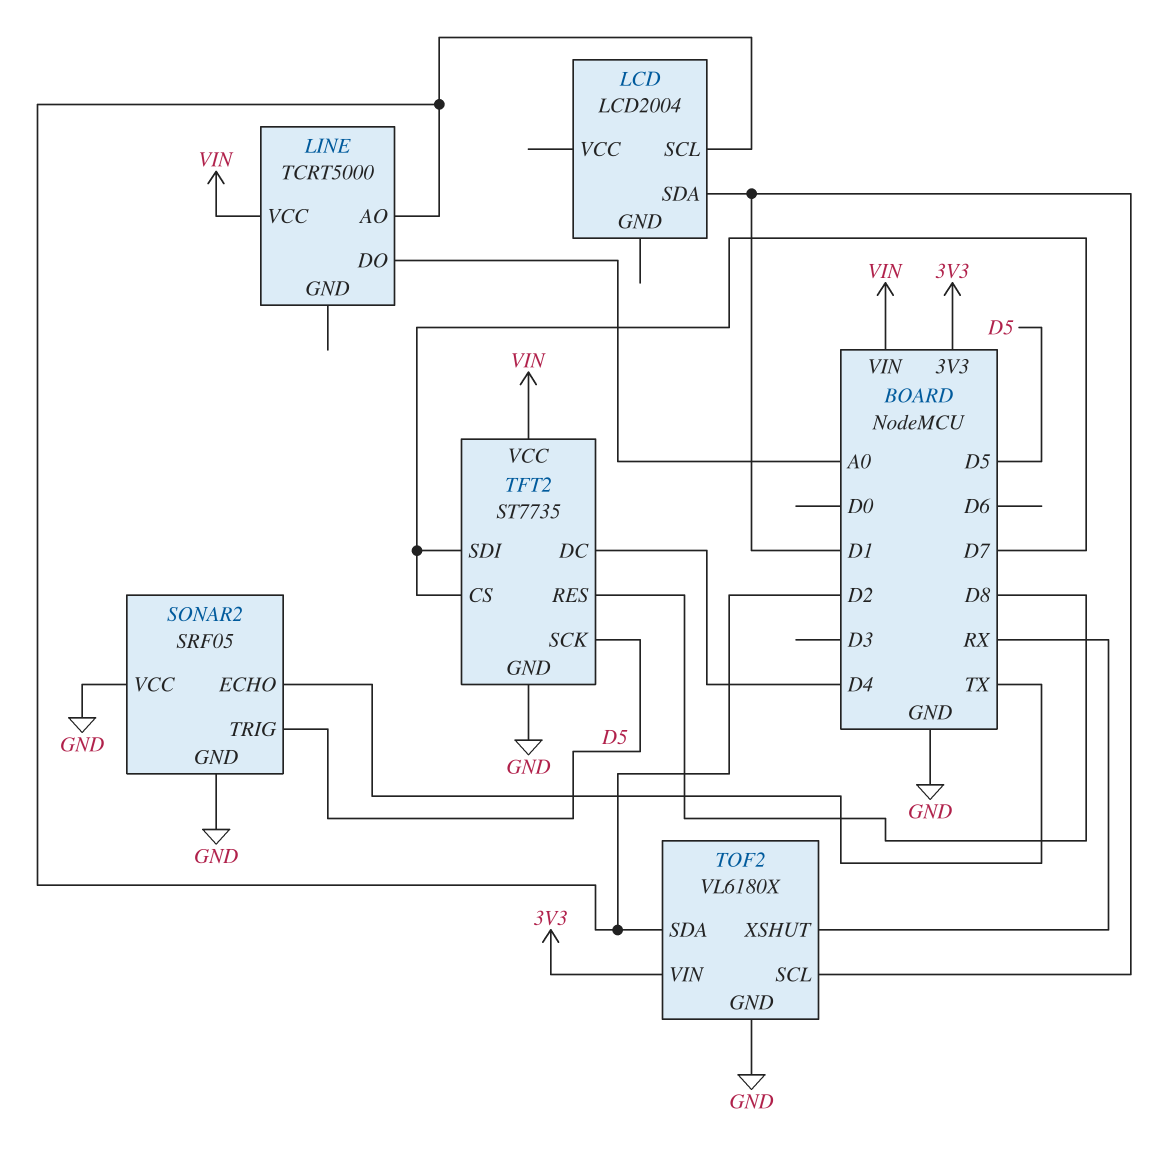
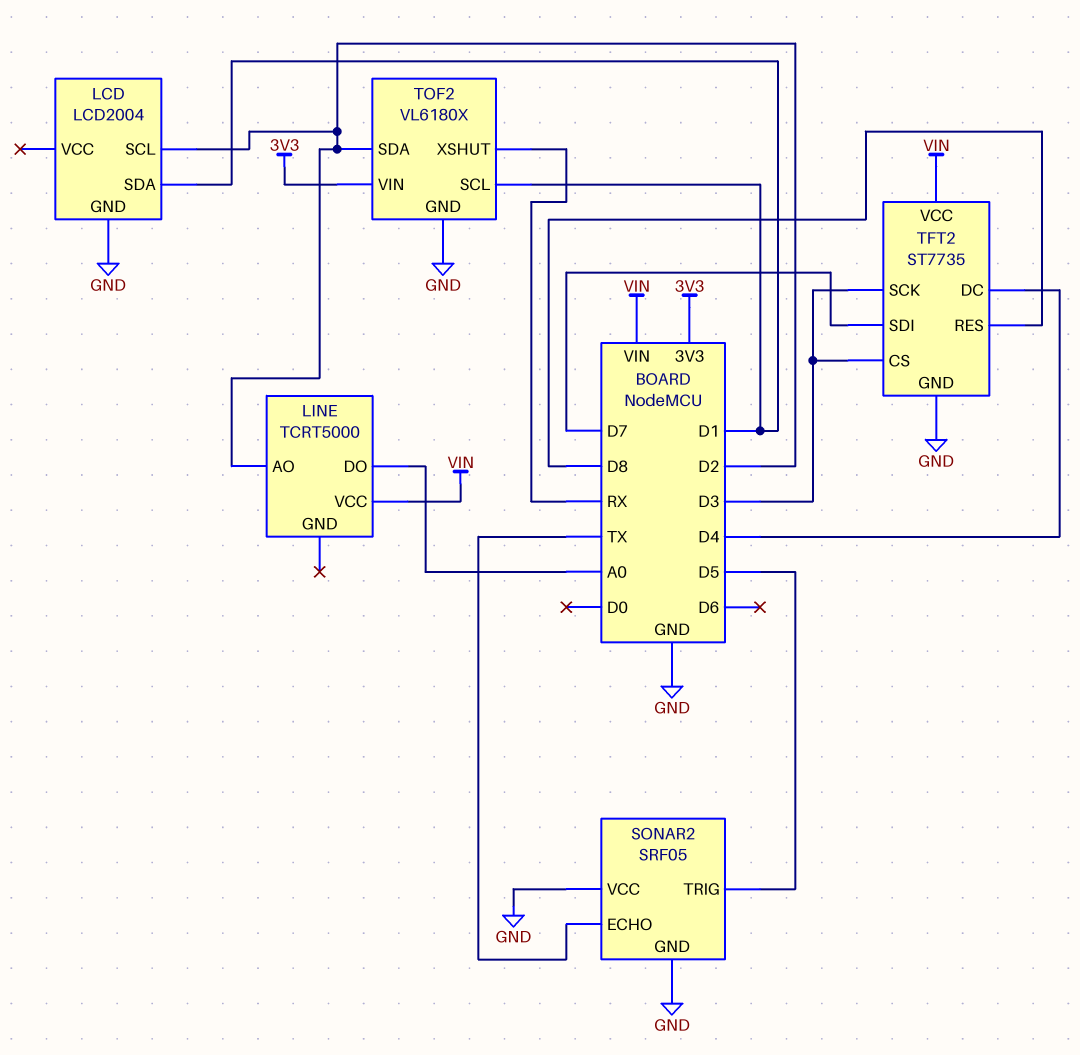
LCD pin GND: none -> GND
TFT2 pin CS: D7 -> D3
TFT2 pin SCK: D5 -> D3

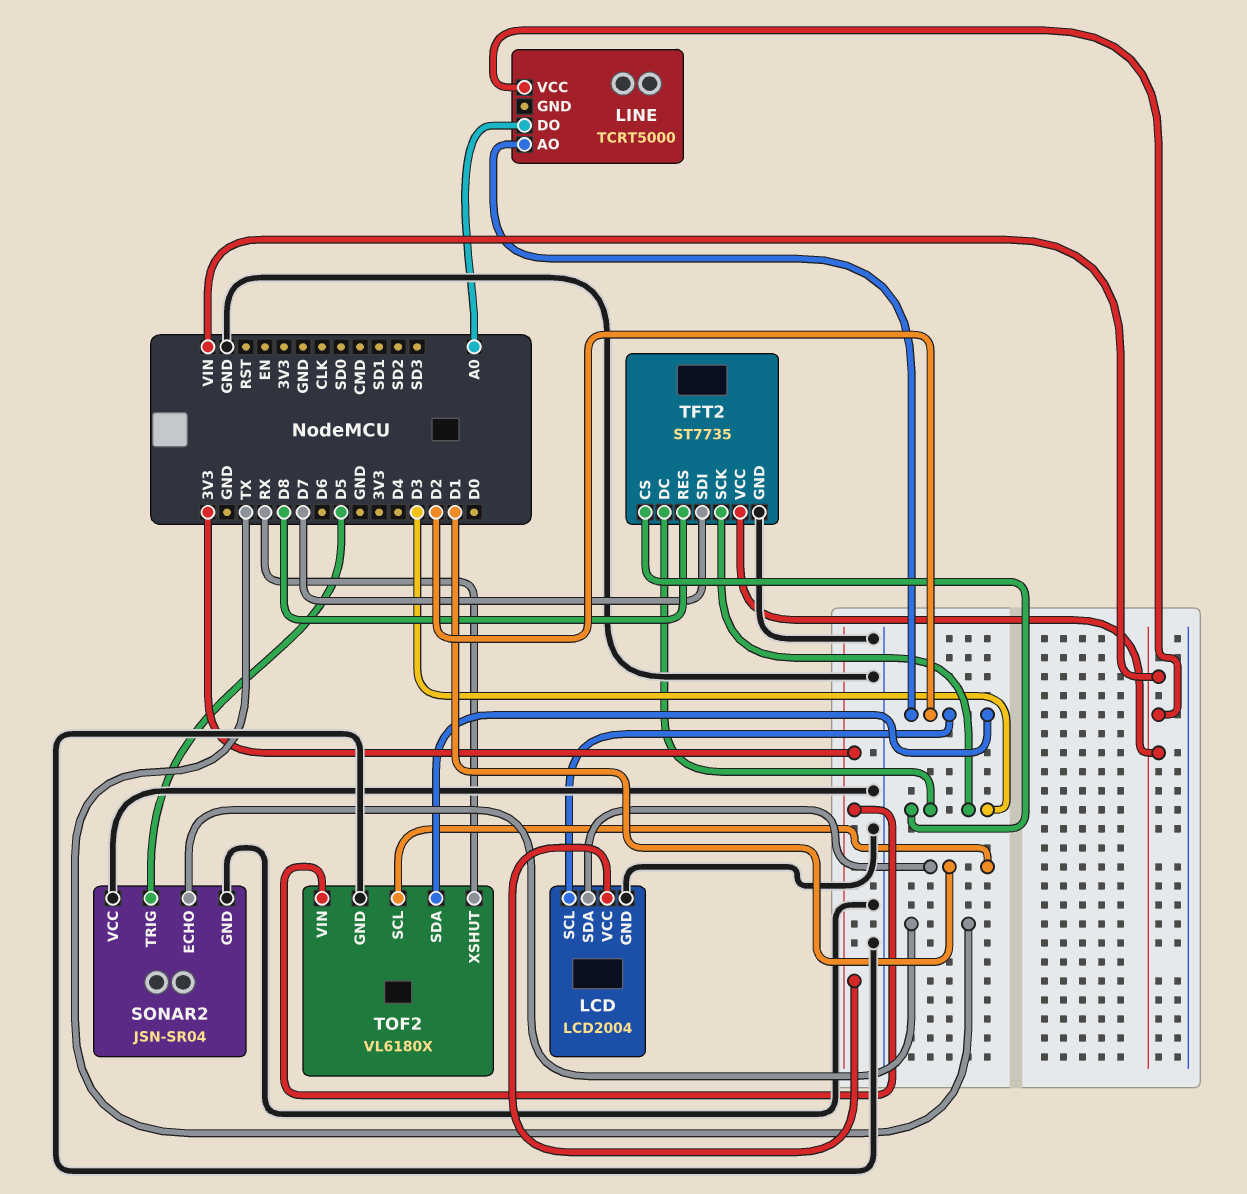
LCD pin VCC: none -> 3V3
SONAR2: SRF05 -> JSN-SR04
TFT2 pin DC: D4 -> D3

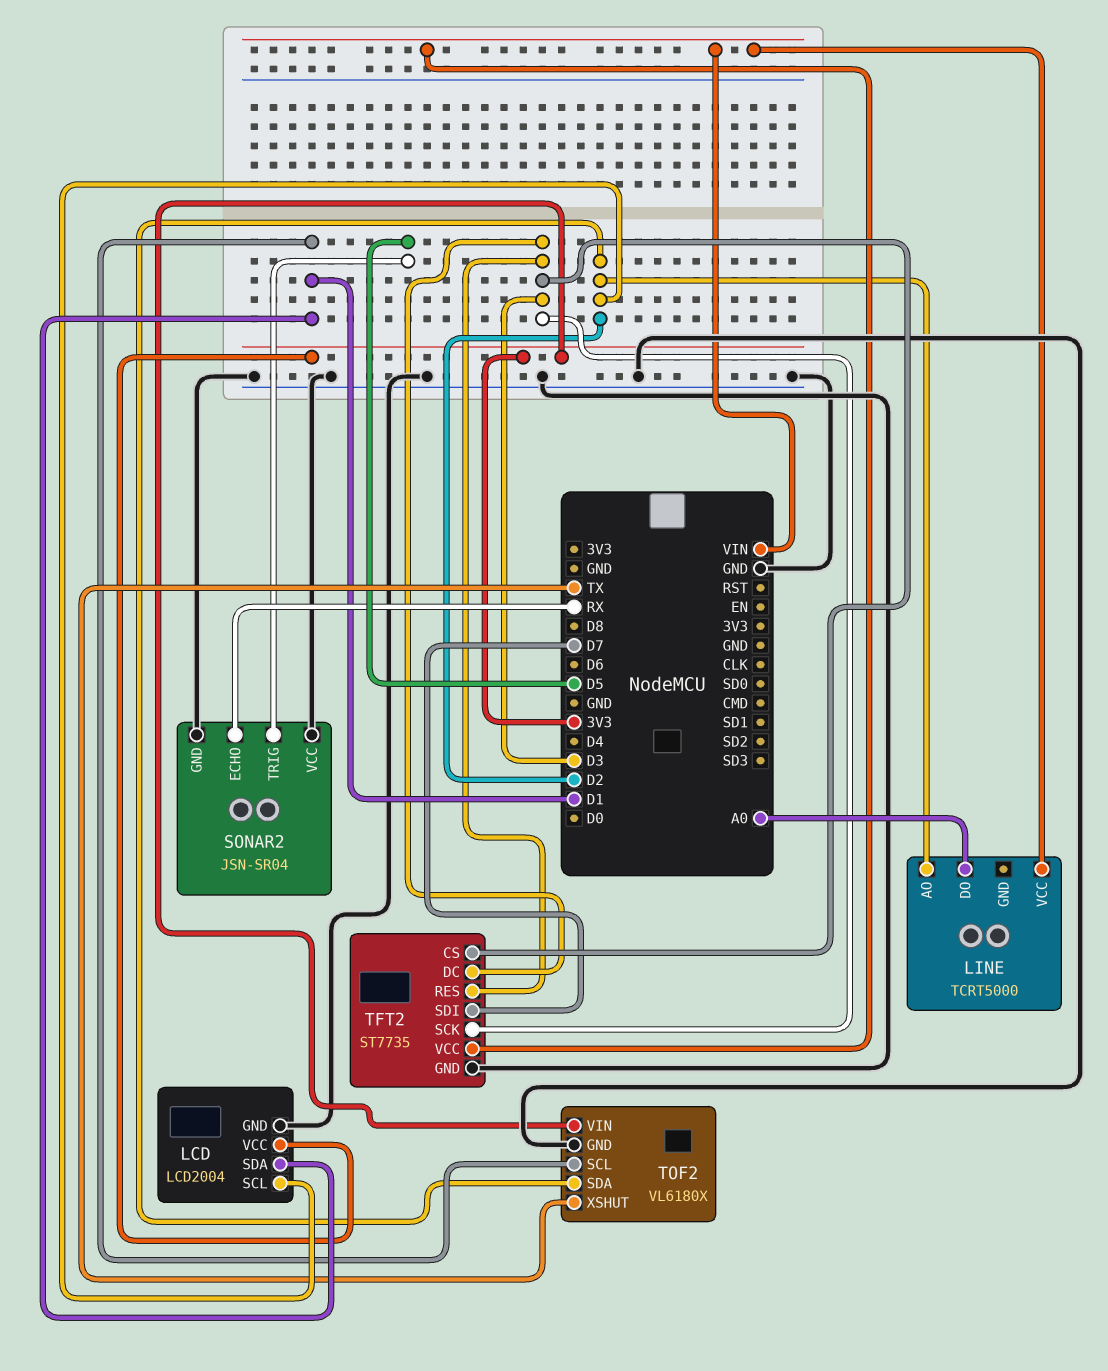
SONAR2 pin ECHO: TX -> RX
TFT2 pin RES: D8 -> D3
TOF2 pin XSHUT: RX -> TX

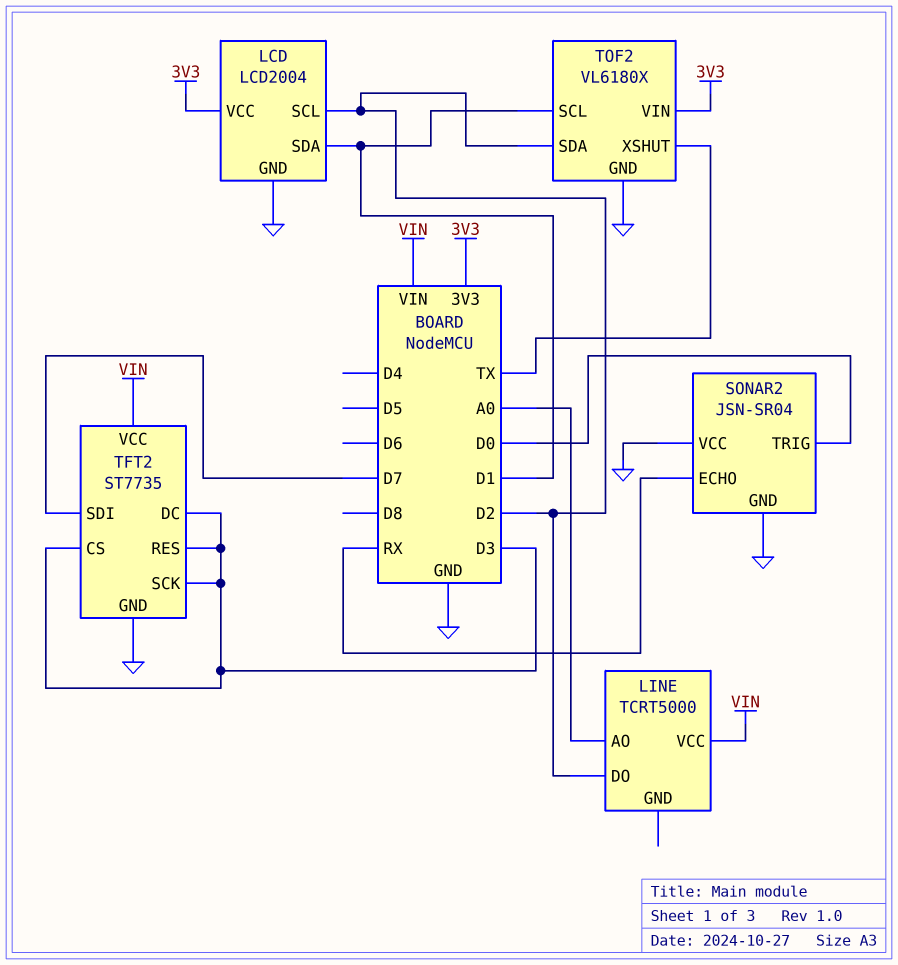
LINE pin AO: D2 -> A0
LINE pin DO: A0 -> D2
SONAR2 pin TRIG: D5 -> D0

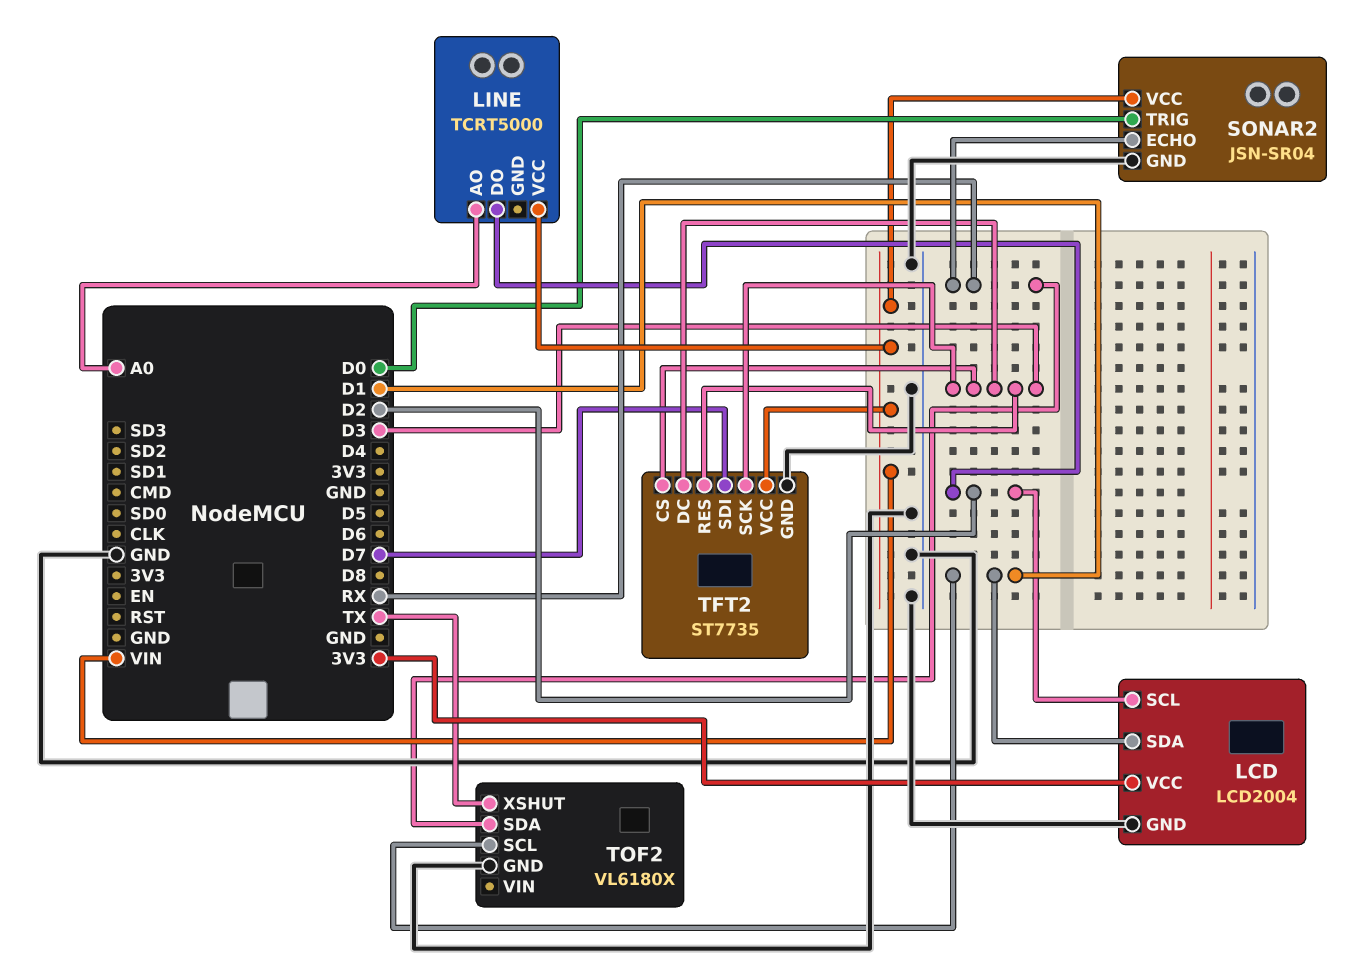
SONAR2 pin VCC: GND -> VIN
TOF2 pin SDA: D2 -> RX
TOF2 pin VIN: 3V3 -> none

